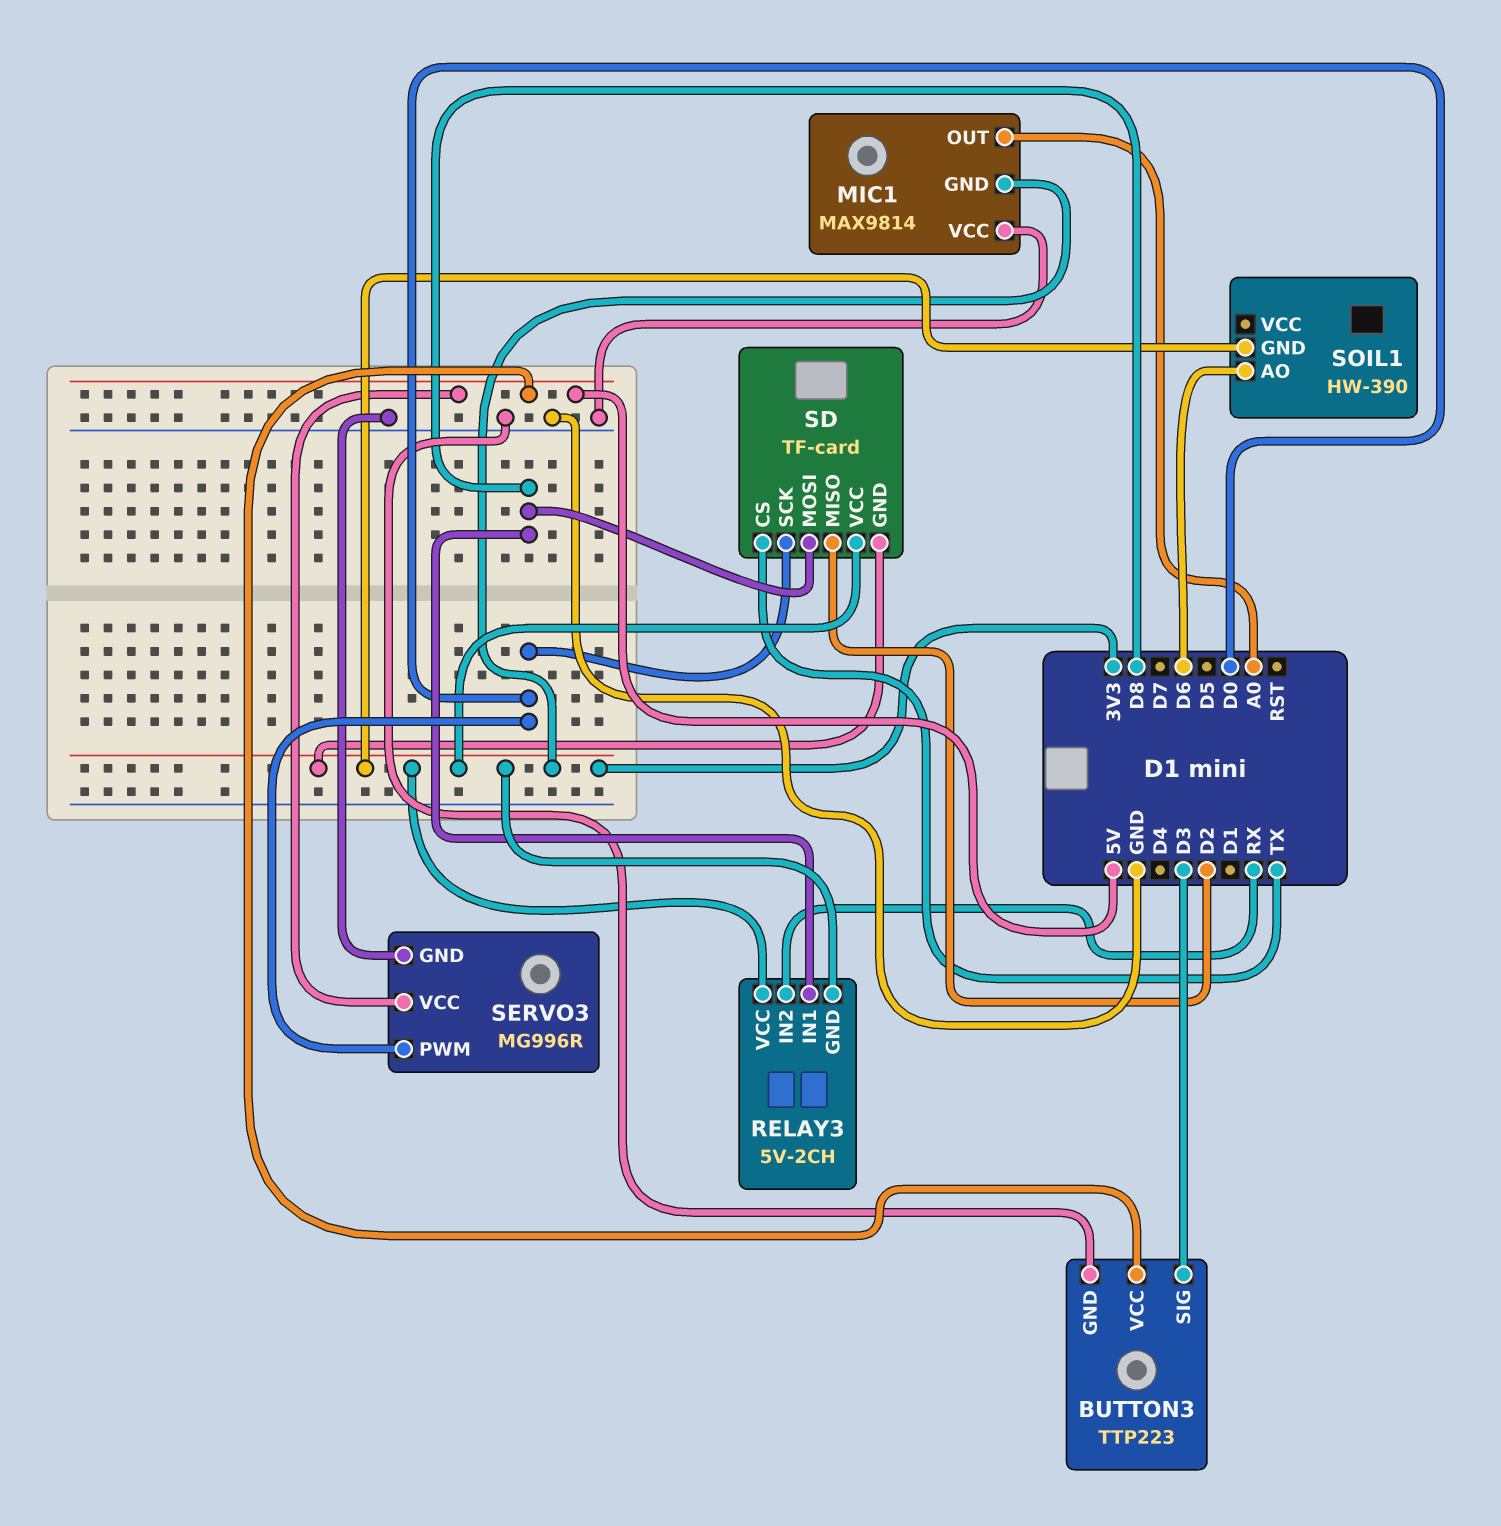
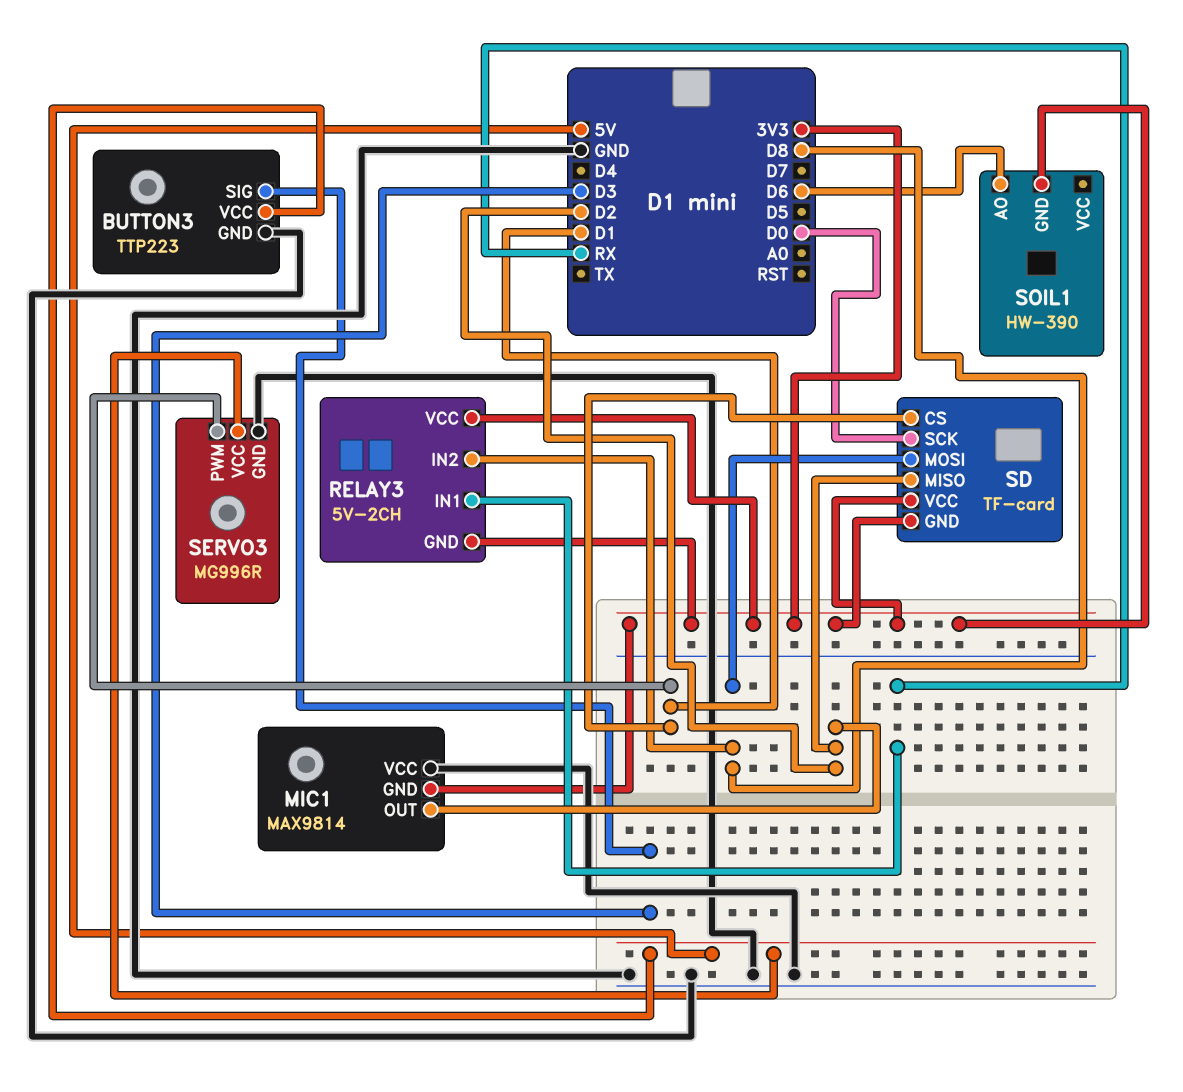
MIC1 pin OUT: A0 -> D2
RELAY3 pin IN1: D8 -> RX
RELAY3 pin IN2: RX -> D8
SD pin CS: TX -> D1
SERVO3 pin PWM: D0 -> D1

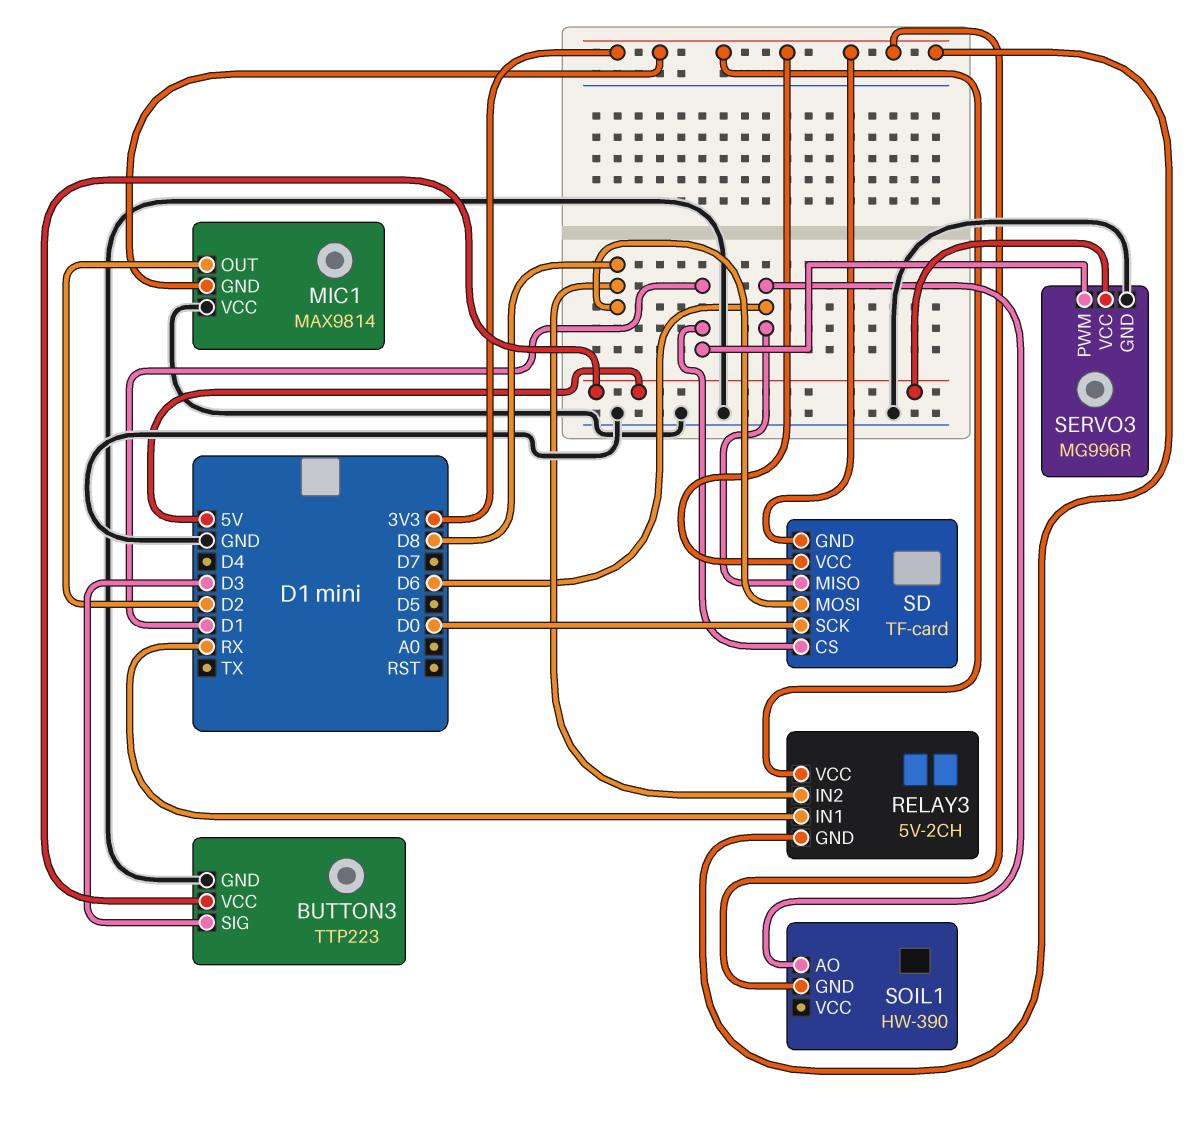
SD pin MISO: D2 -> D6

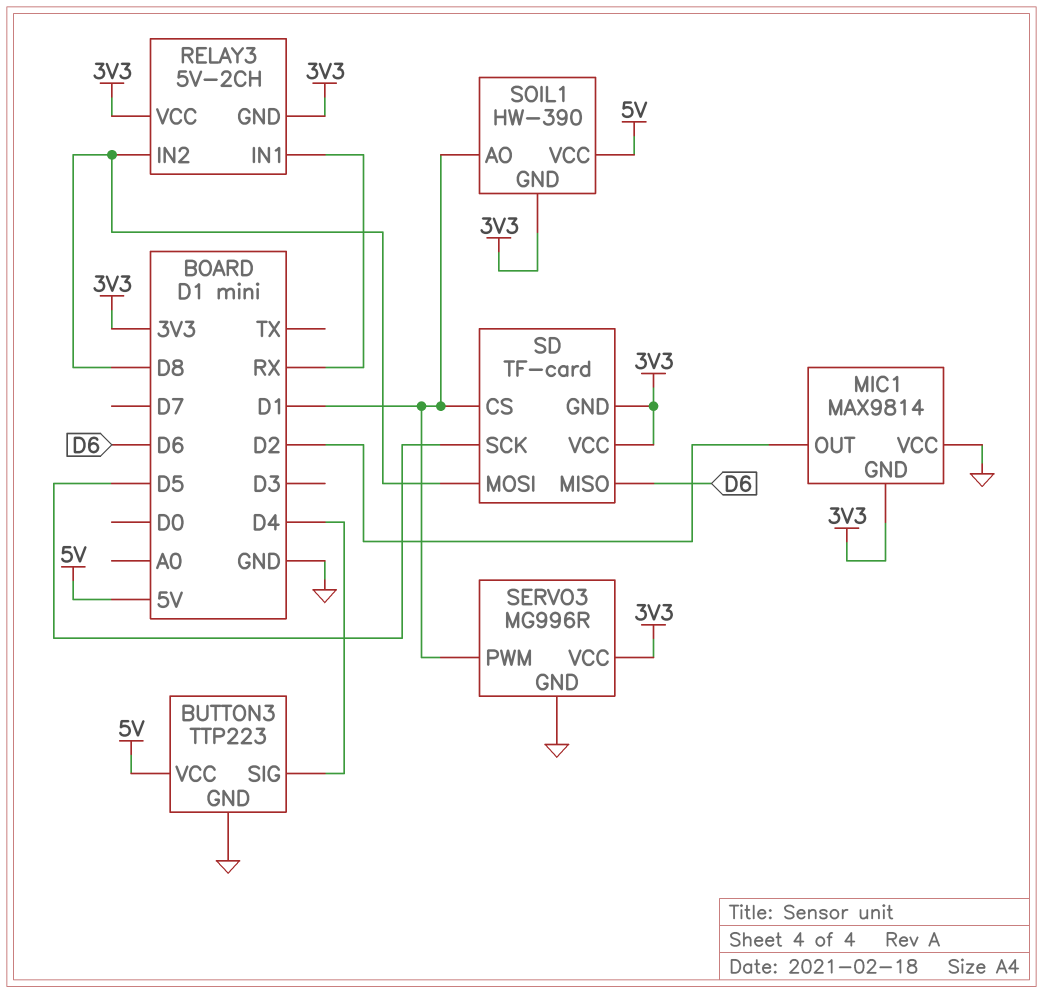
BUTTON3 pin SIG: D3 -> D4
SD pin SCK: D0 -> D5
SERVO3 pin VCC: 5V -> 3V3
SOIL1 pin AO: D6 -> D1
SOIL1 pin VCC: none -> 5V

